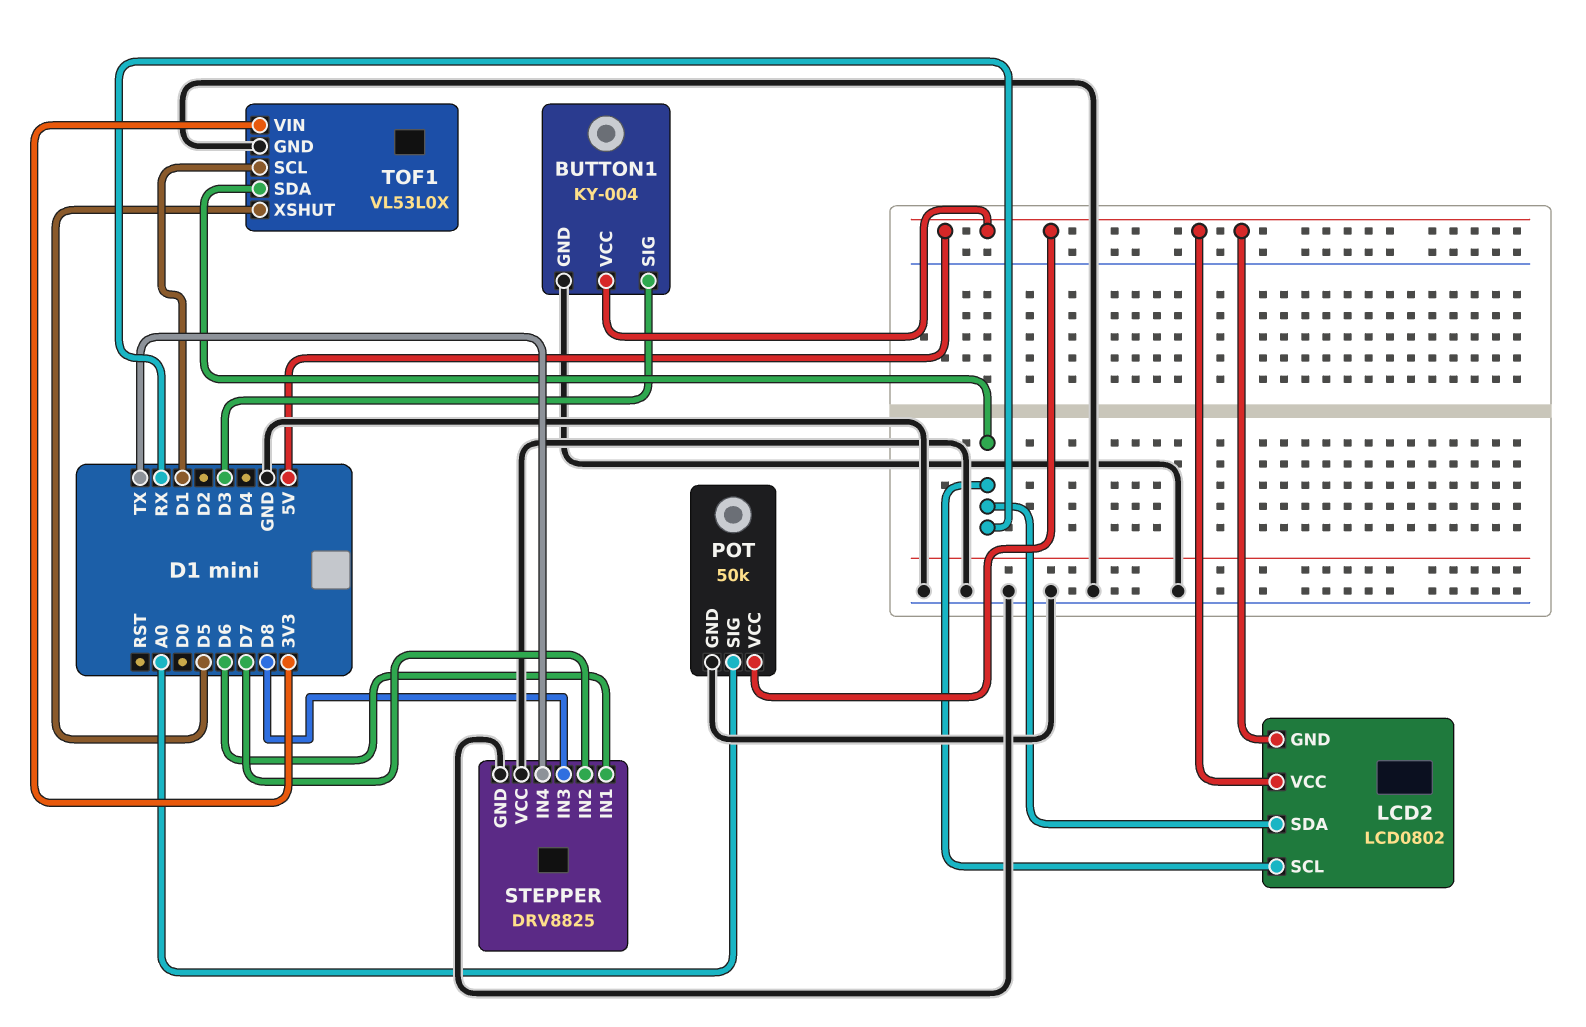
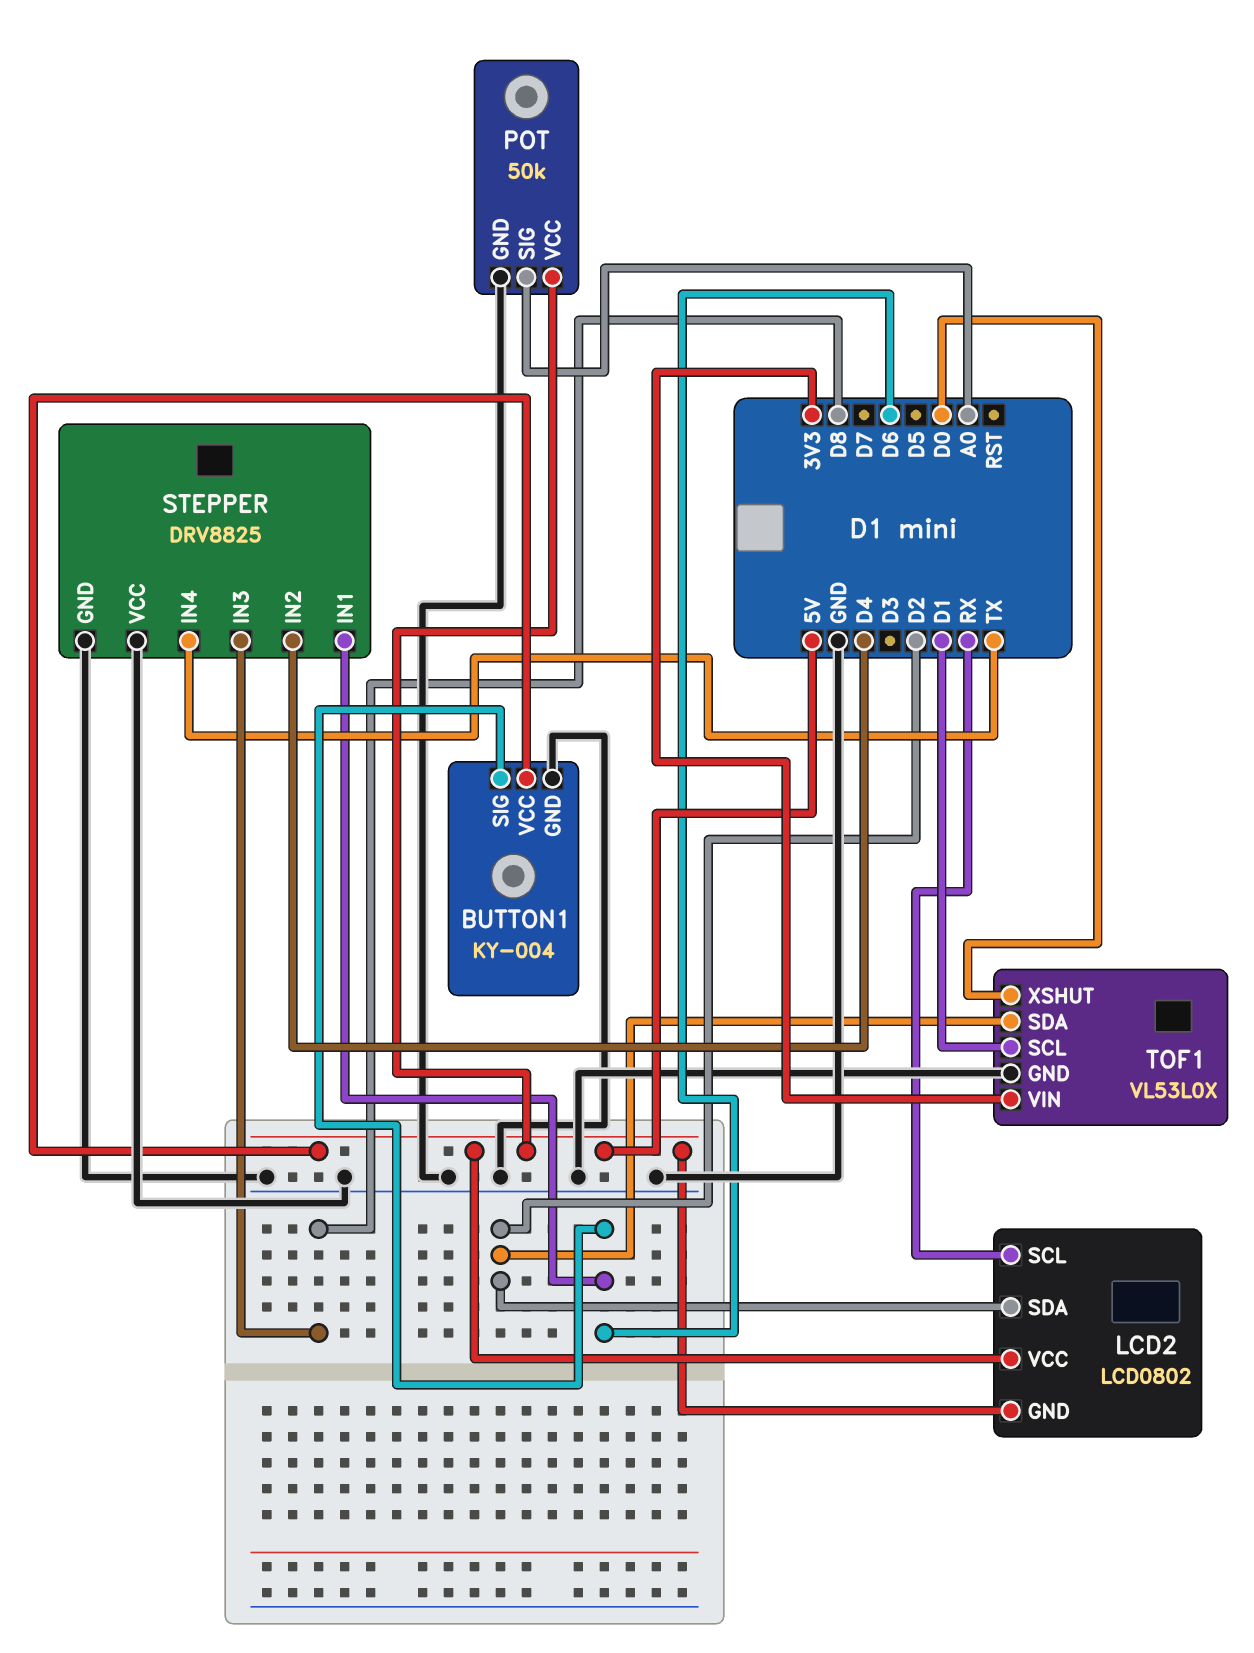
BUTTON1 pin SIG: D3 -> D6
LCD2 pin SDA: RX -> D2
STEPPER pin IN2: D7 -> D4
TOF1 pin SDA: RX -> D2
TOF1 pin XSHUT: D5 -> D0

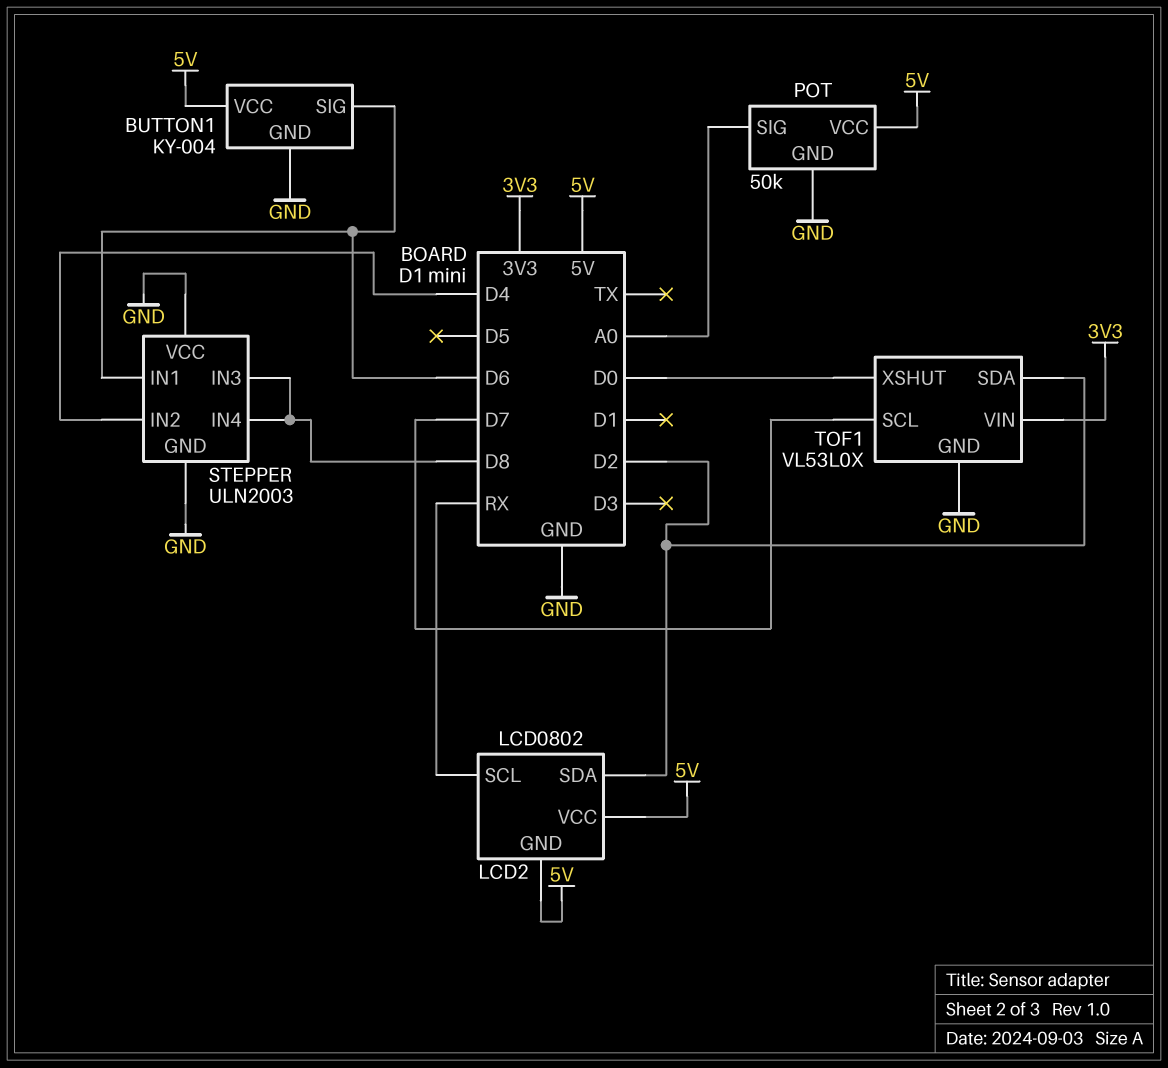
STEPPER: DRV8825 -> ULN2003
STEPPER pin IN4: TX -> D8
TOF1 pin SCL: D1 -> D7

